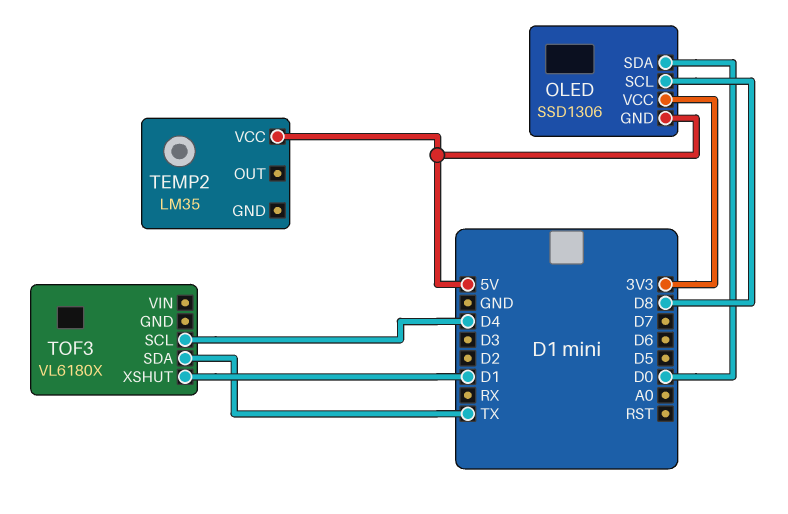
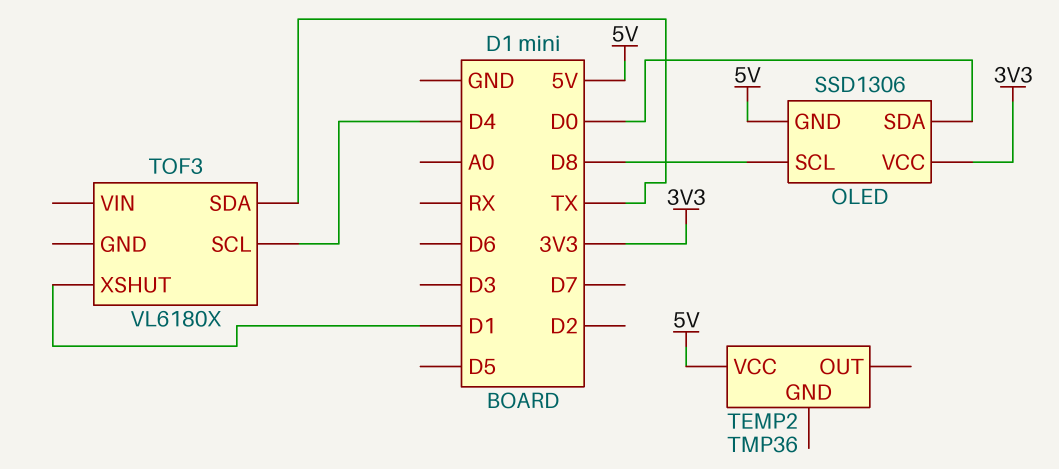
TEMP2: LM35 -> TMP36

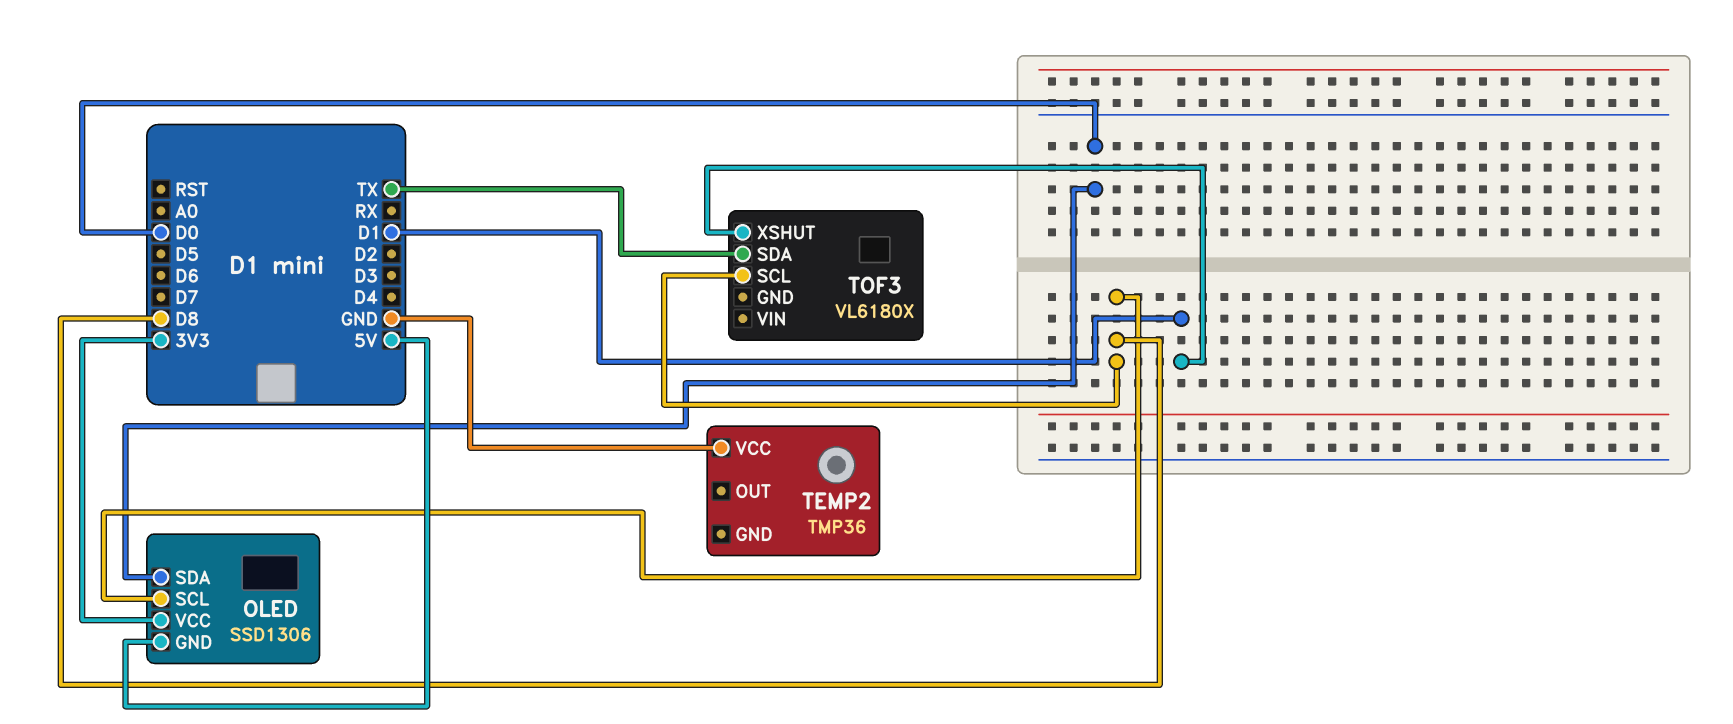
TEMP2 pin VCC: 5V -> GND
TOF3 pin SCL: D4 -> D8

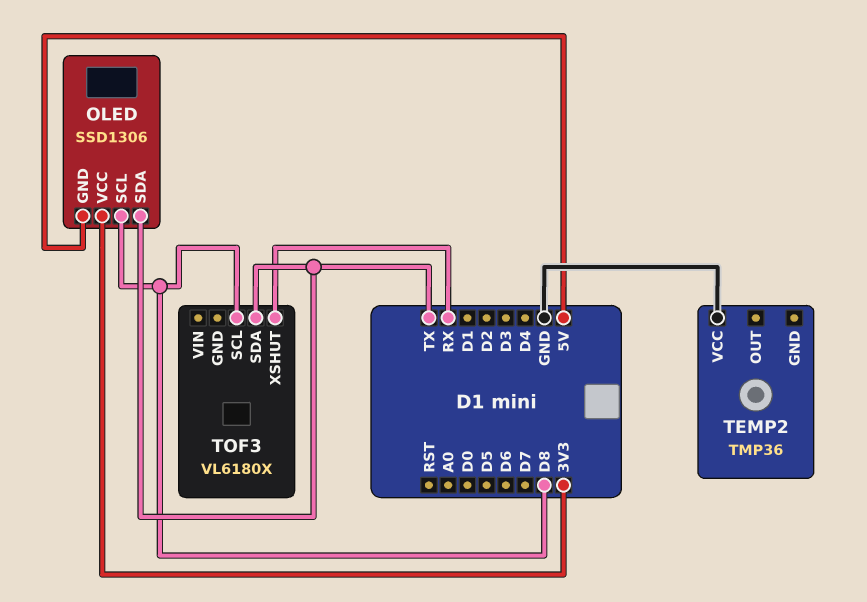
OLED pin SDA: D0 -> TX
TOF3 pin XSHUT: D1 -> RX

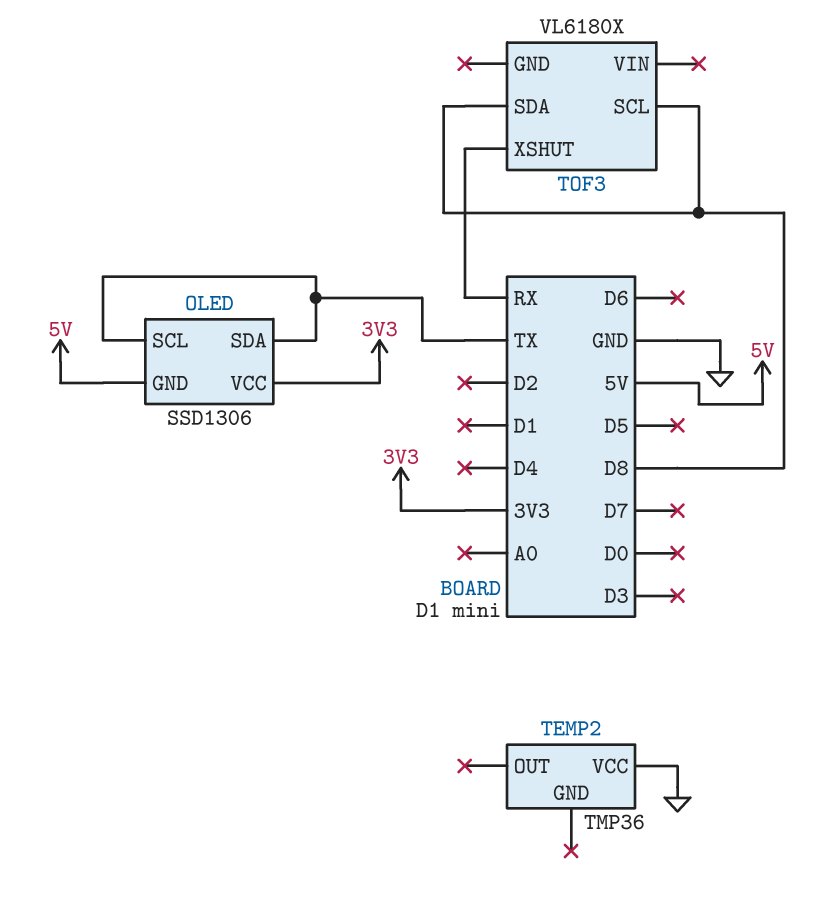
OLED pin SCL: D8 -> TX
TOF3 pin SDA: TX -> D8

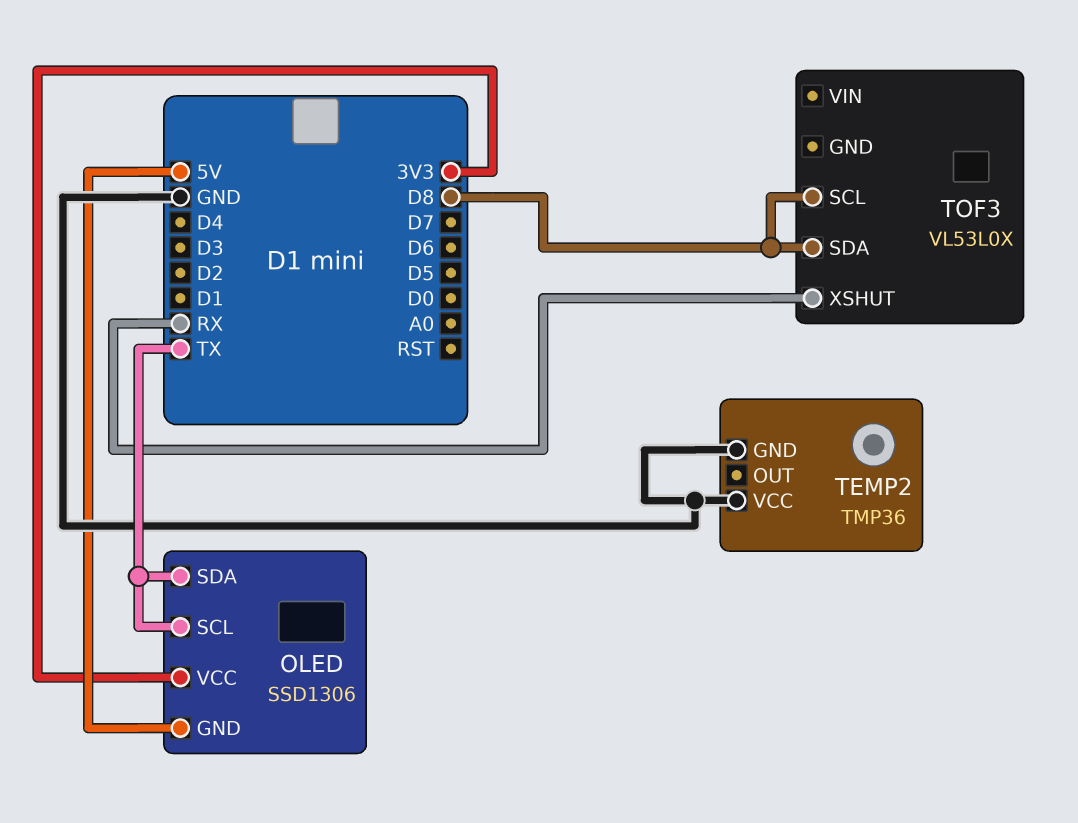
TEMP2 pin GND: none -> GND
TOF3: VL6180X -> VL53L0X

